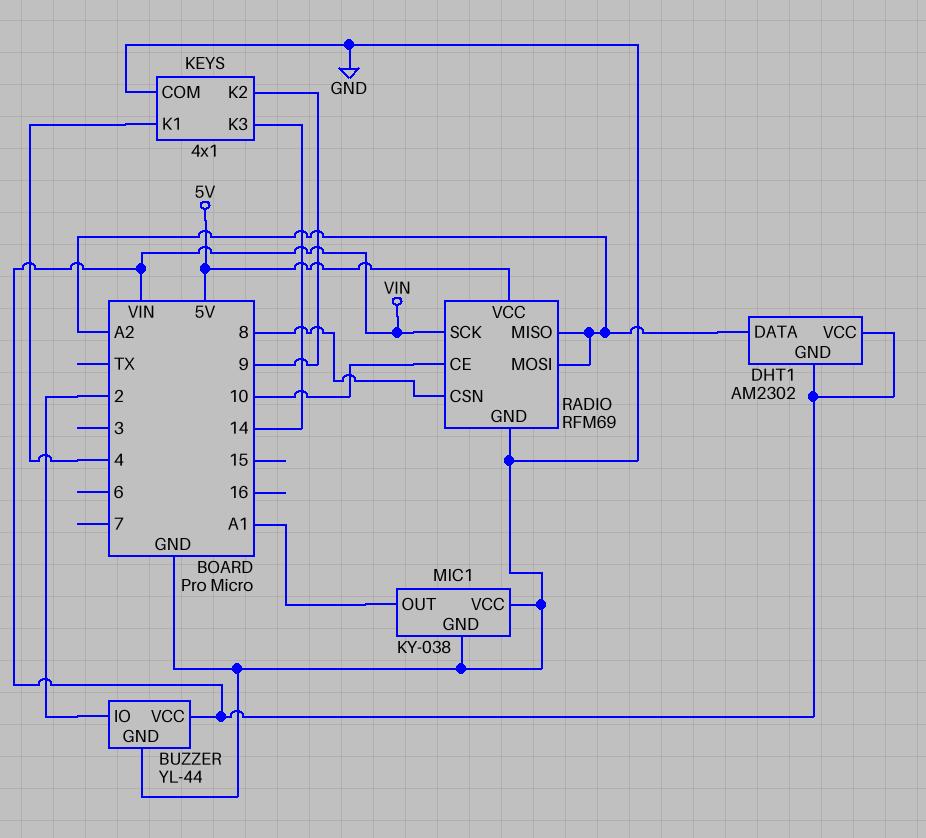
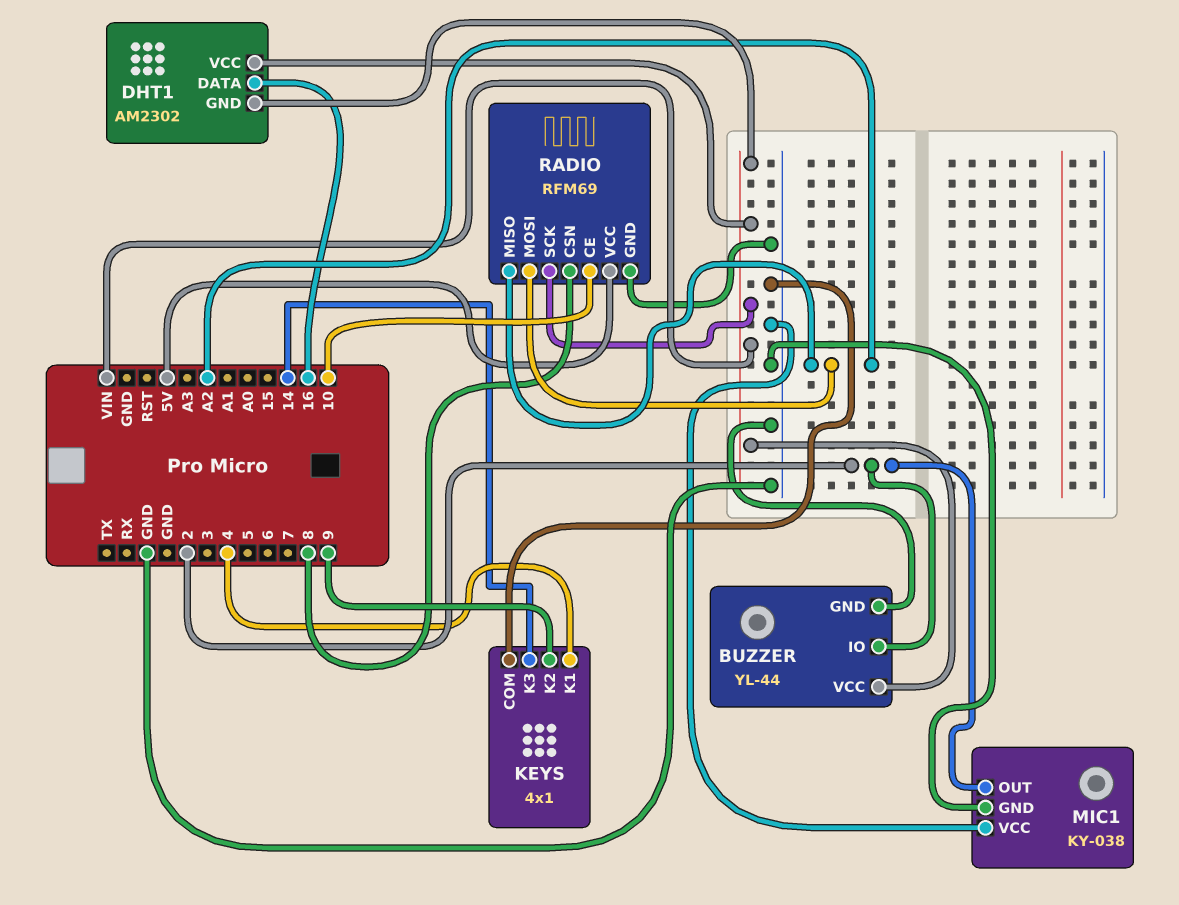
DHT1 pin DATA: A2 -> 16
MIC1 pin OUT: A1 -> 2

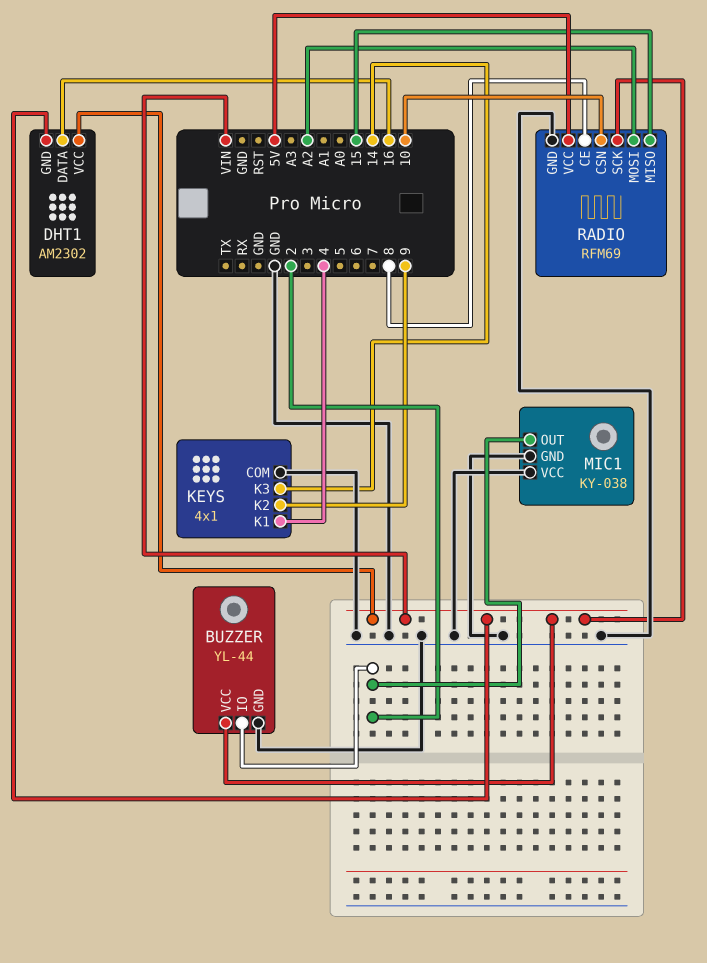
RADIO pin CE: 10 -> 8
RADIO pin CSN: 8 -> 10
RADIO pin MISO: A2 -> 15

